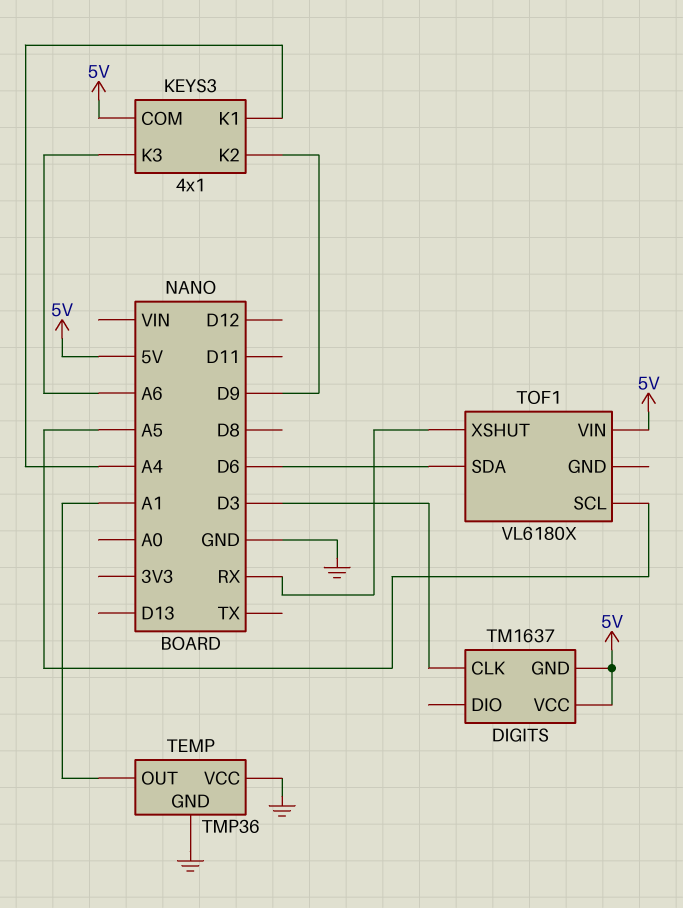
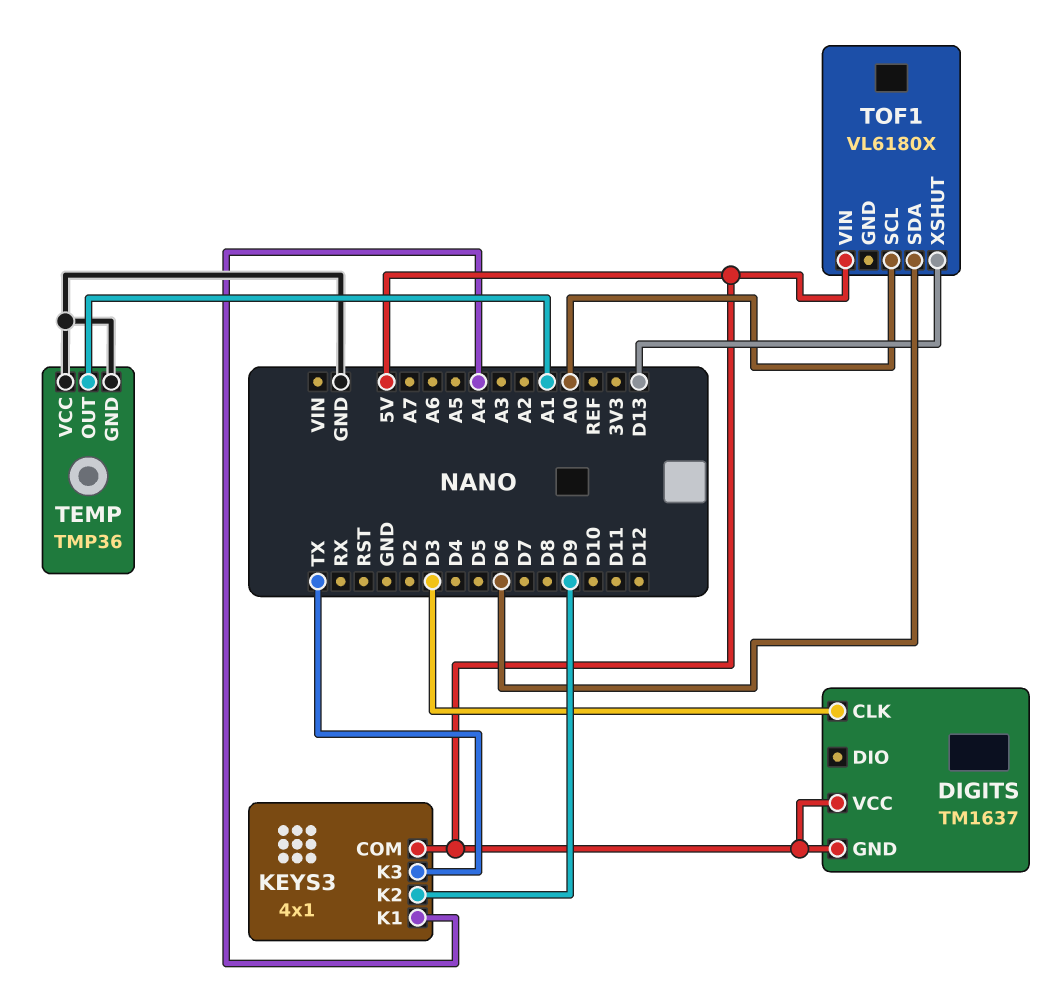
KEYS3 pin K3: A6 -> TX
TOF1 pin SCL: A5 -> A0
TOF1 pin XSHUT: RX -> D13

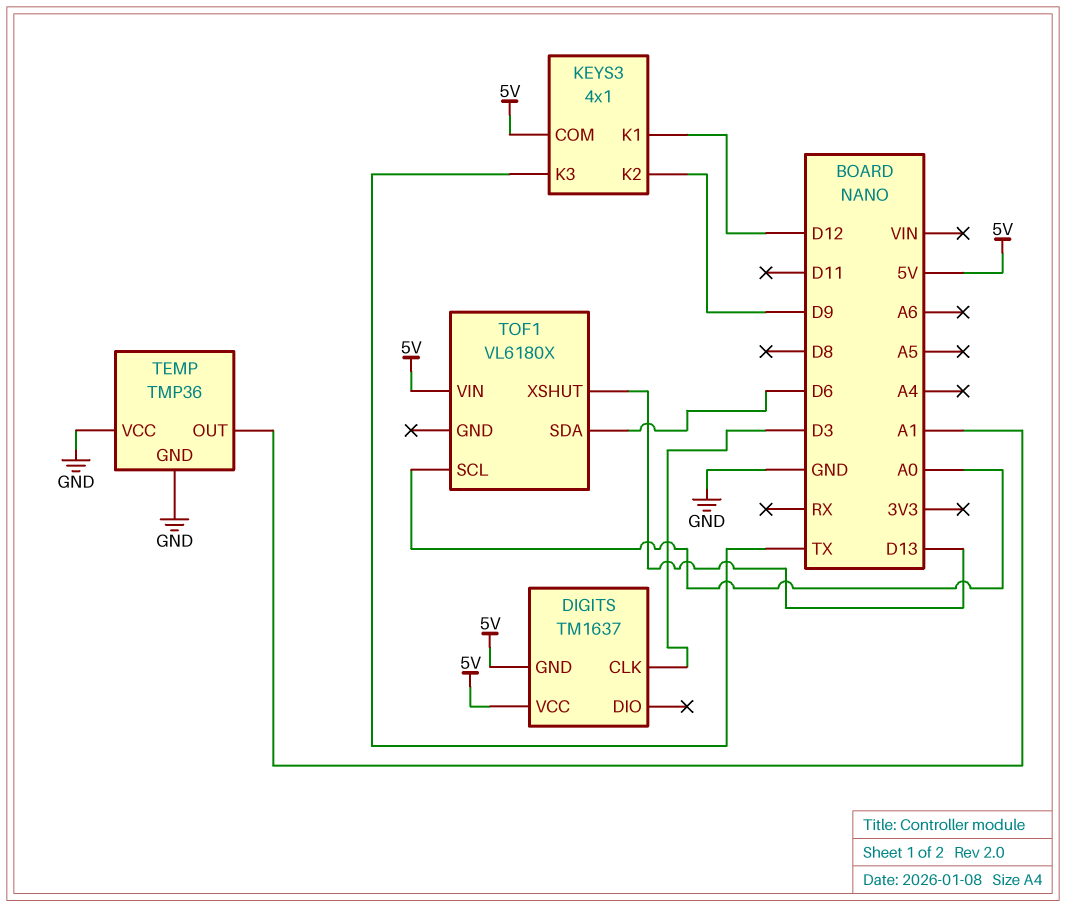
KEYS3 pin K1: A4 -> D12

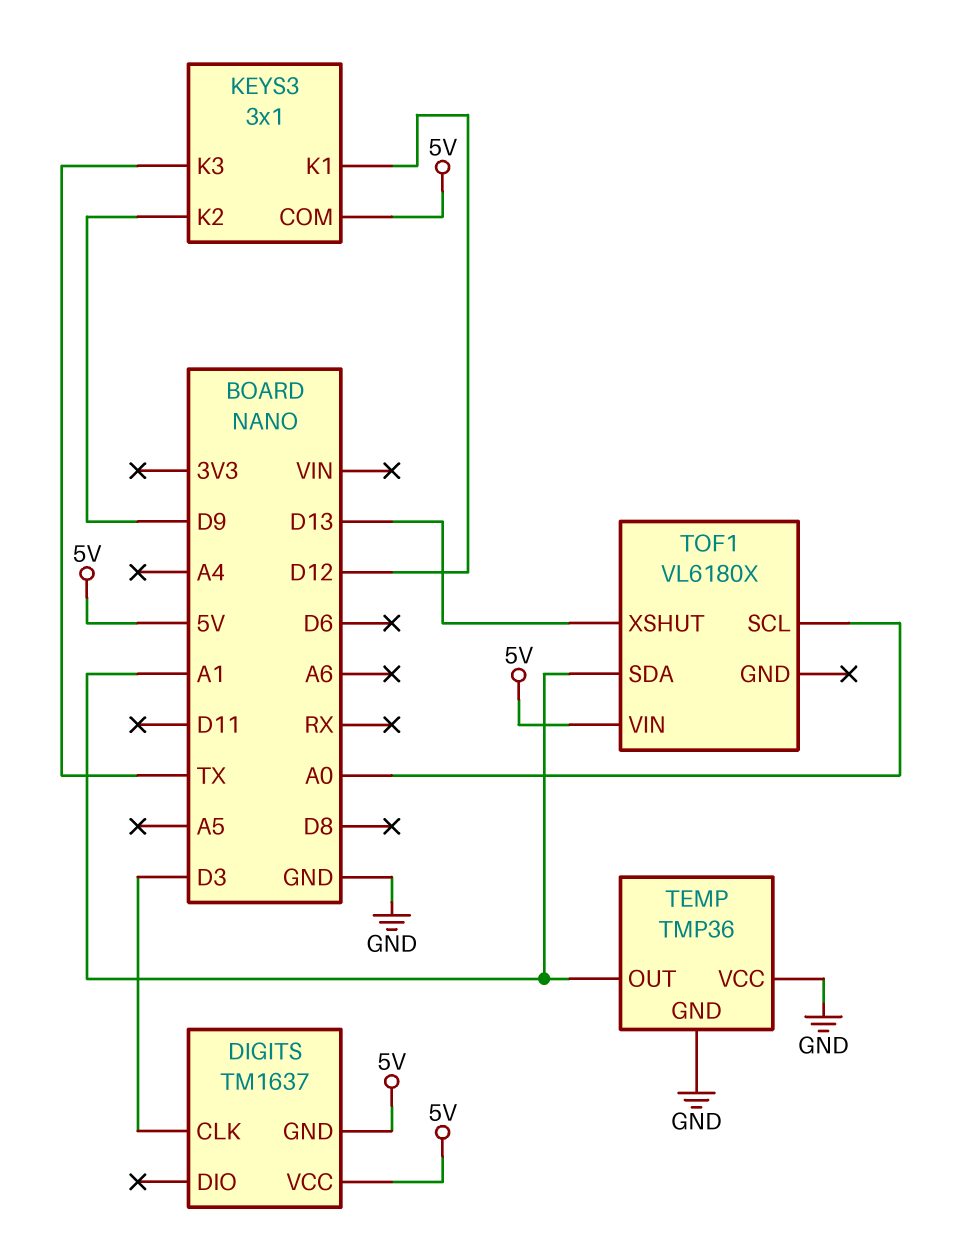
KEYS3: 4x1 -> 3x1
TOF1 pin SDA: D6 -> A1

